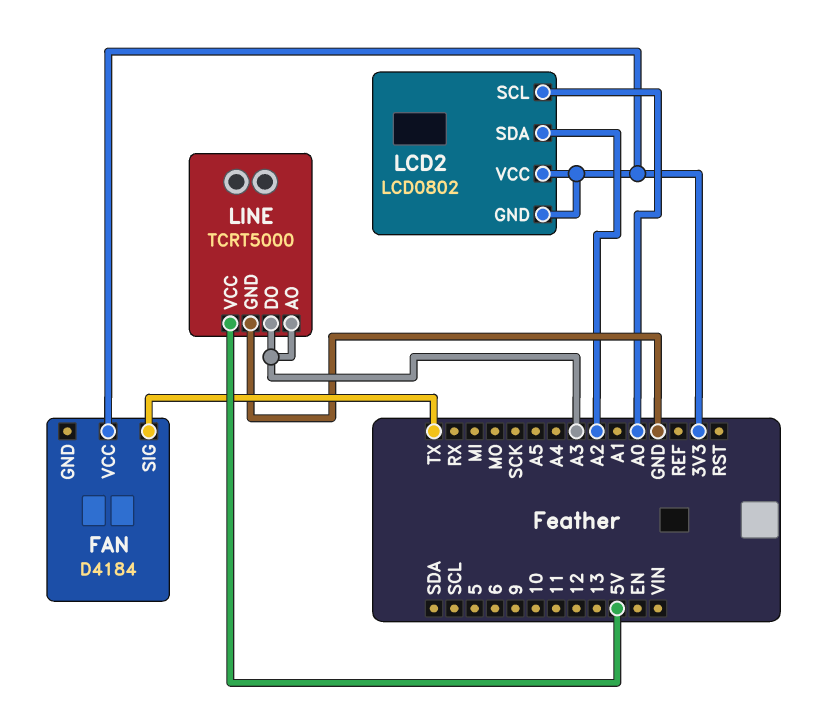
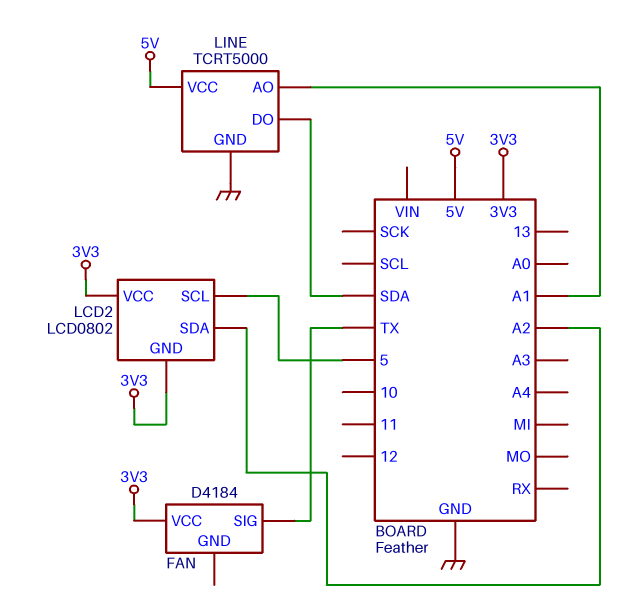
LCD2 pin SCL: A0 -> 5
LINE pin AO: A3 -> A1
LINE pin DO: A3 -> SDA

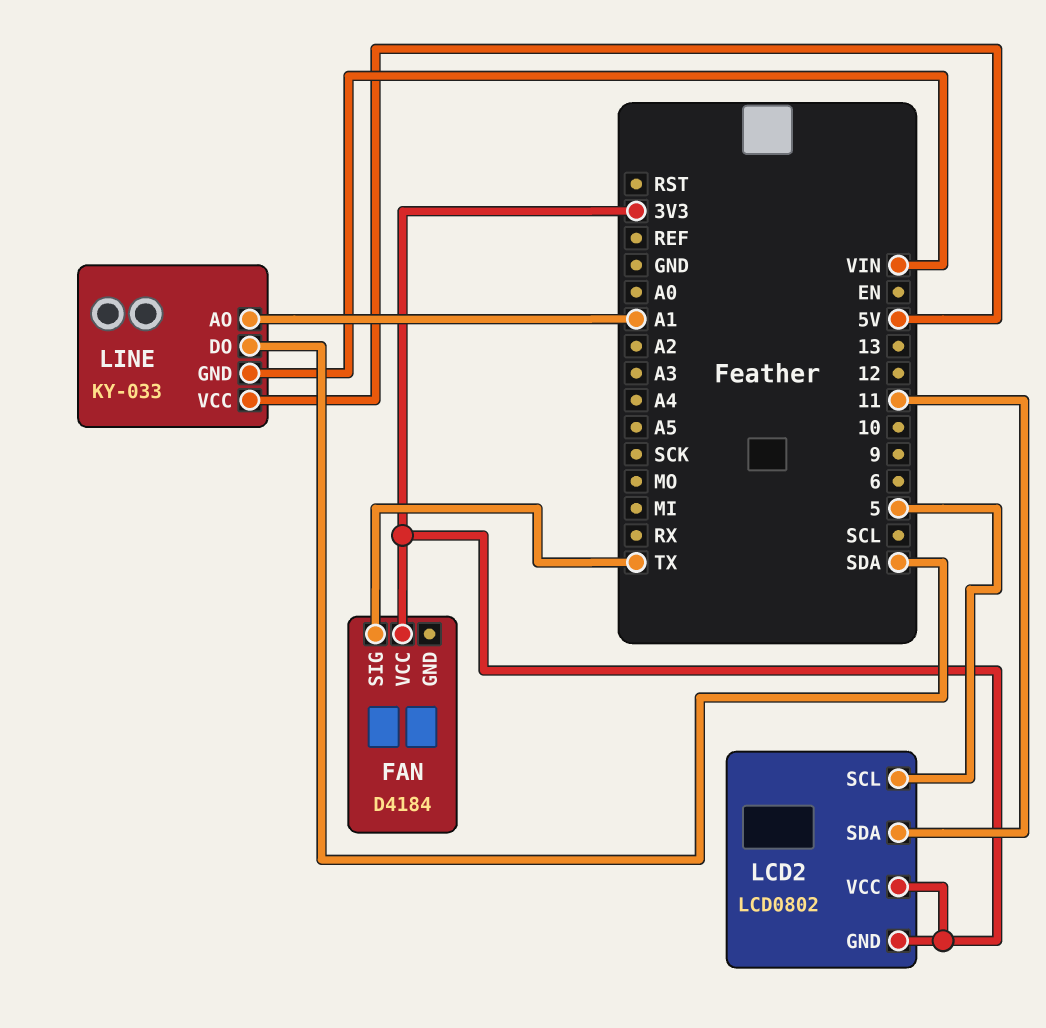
LCD2 pin SDA: A2 -> 11
LINE: TCRT5000 -> KY-033
LINE pin GND: GND -> VIN

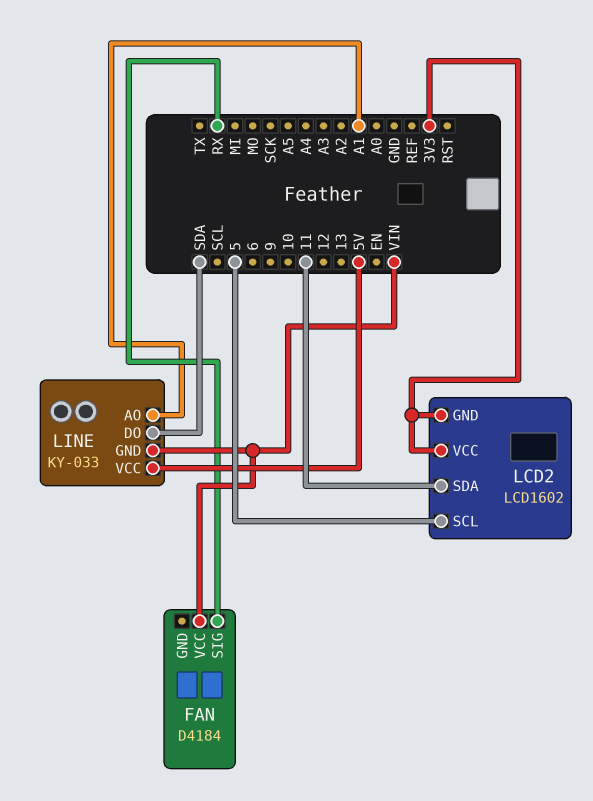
FAN pin SIG: TX -> RX
FAN pin VCC: 3V3 -> VIN
LCD2: LCD0802 -> LCD1602

